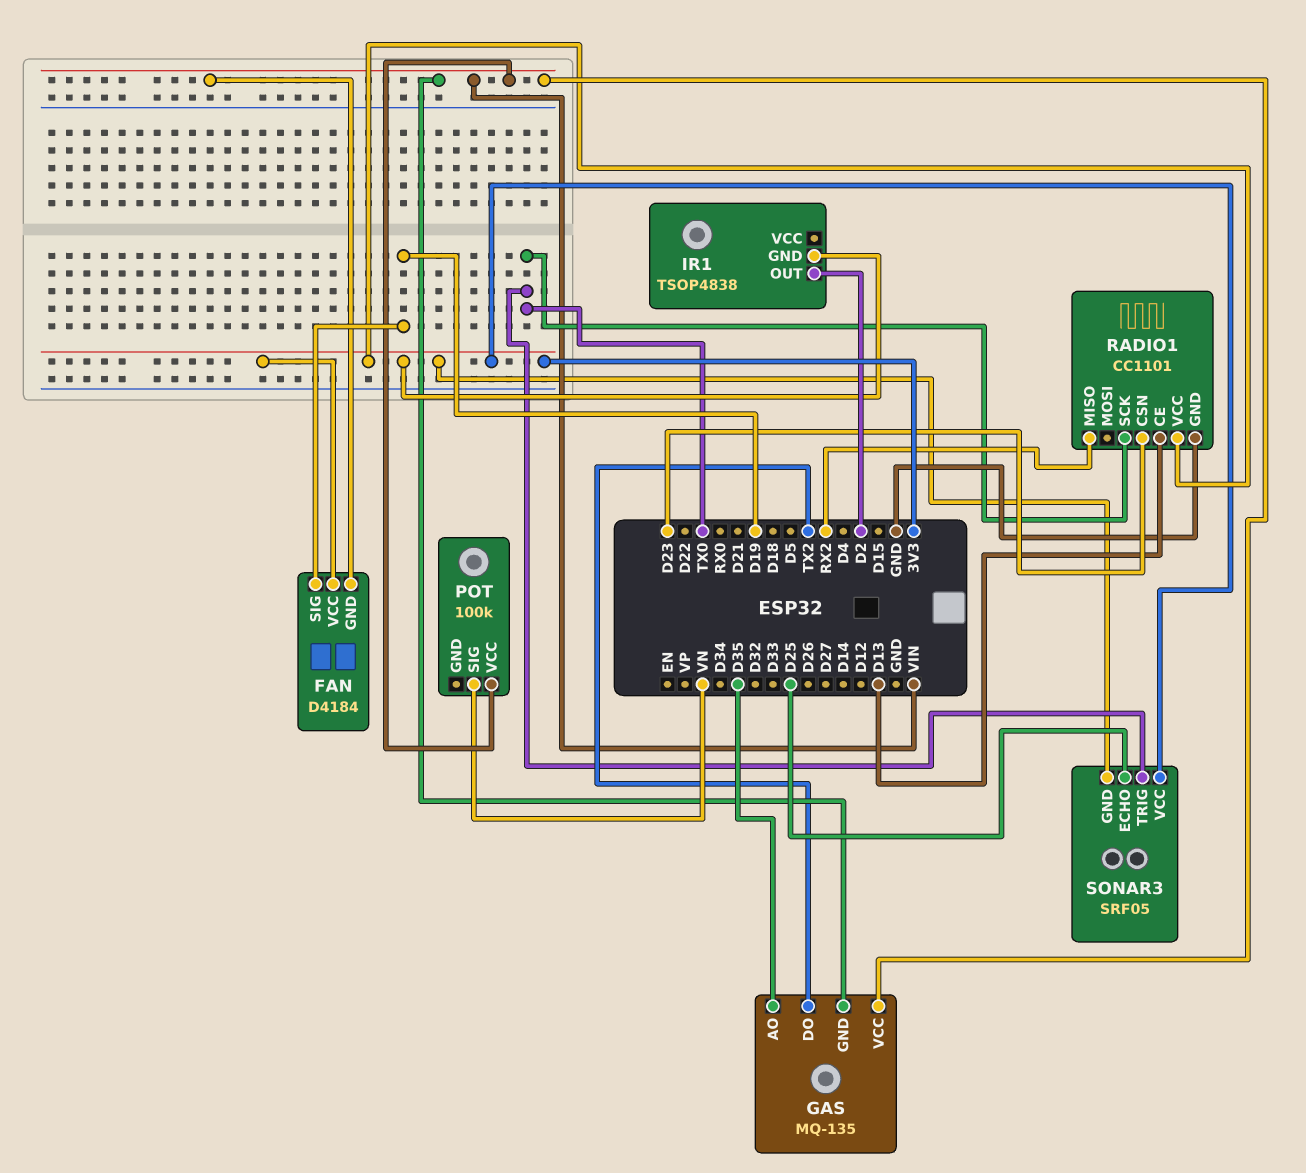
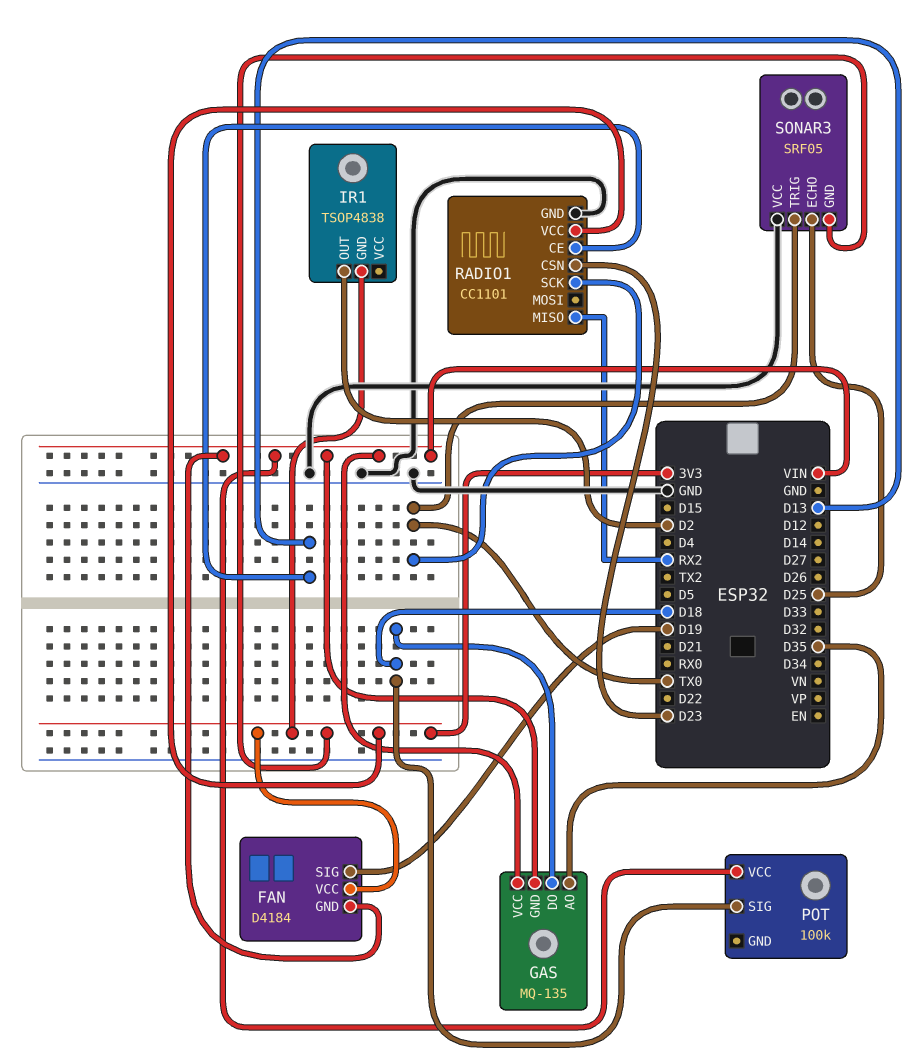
GAS pin DO: TX2 -> D18
POT pin SIG: VN -> D18
SONAR3 pin VCC: 3V3 -> GND

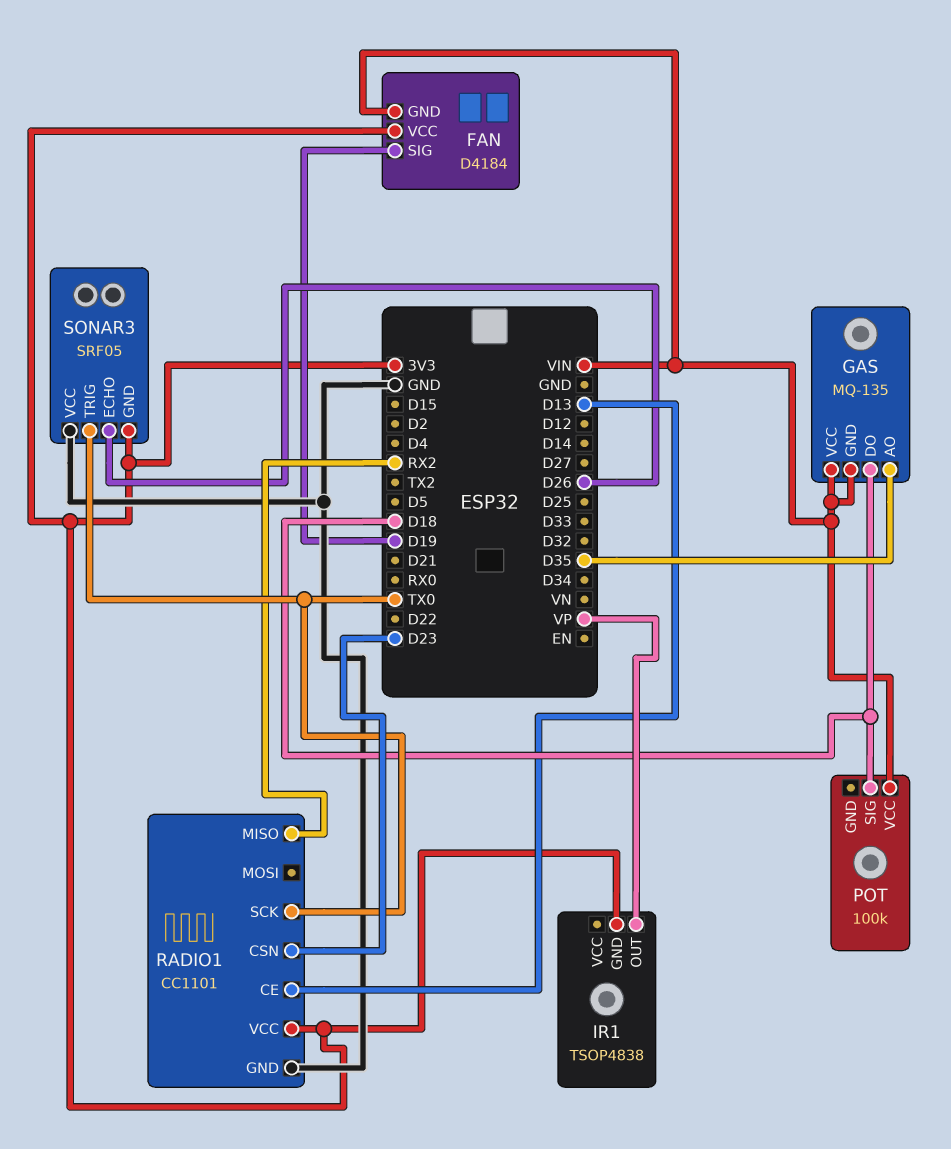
IR1 pin OUT: D2 -> VP
SONAR3 pin ECHO: D25 -> D26

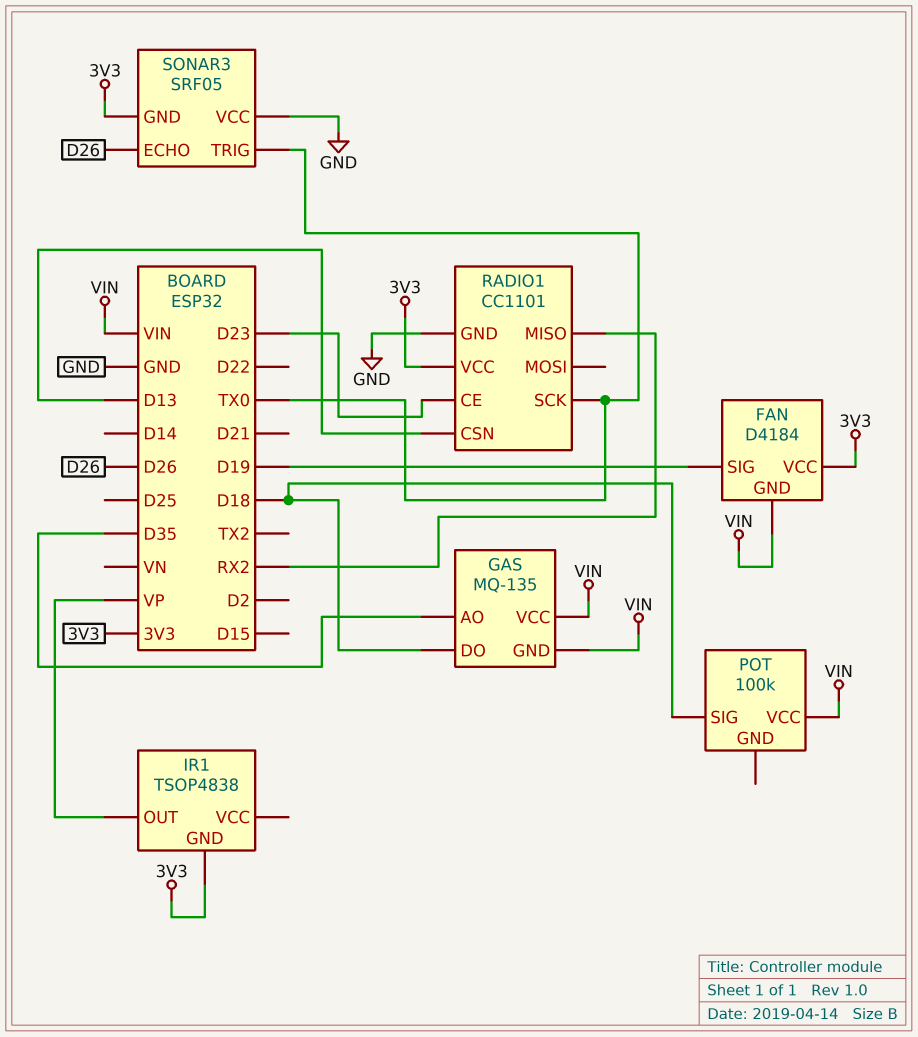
RADIO1 pin CE: D13 -> D23
RADIO1 pin CSN: D23 -> D13

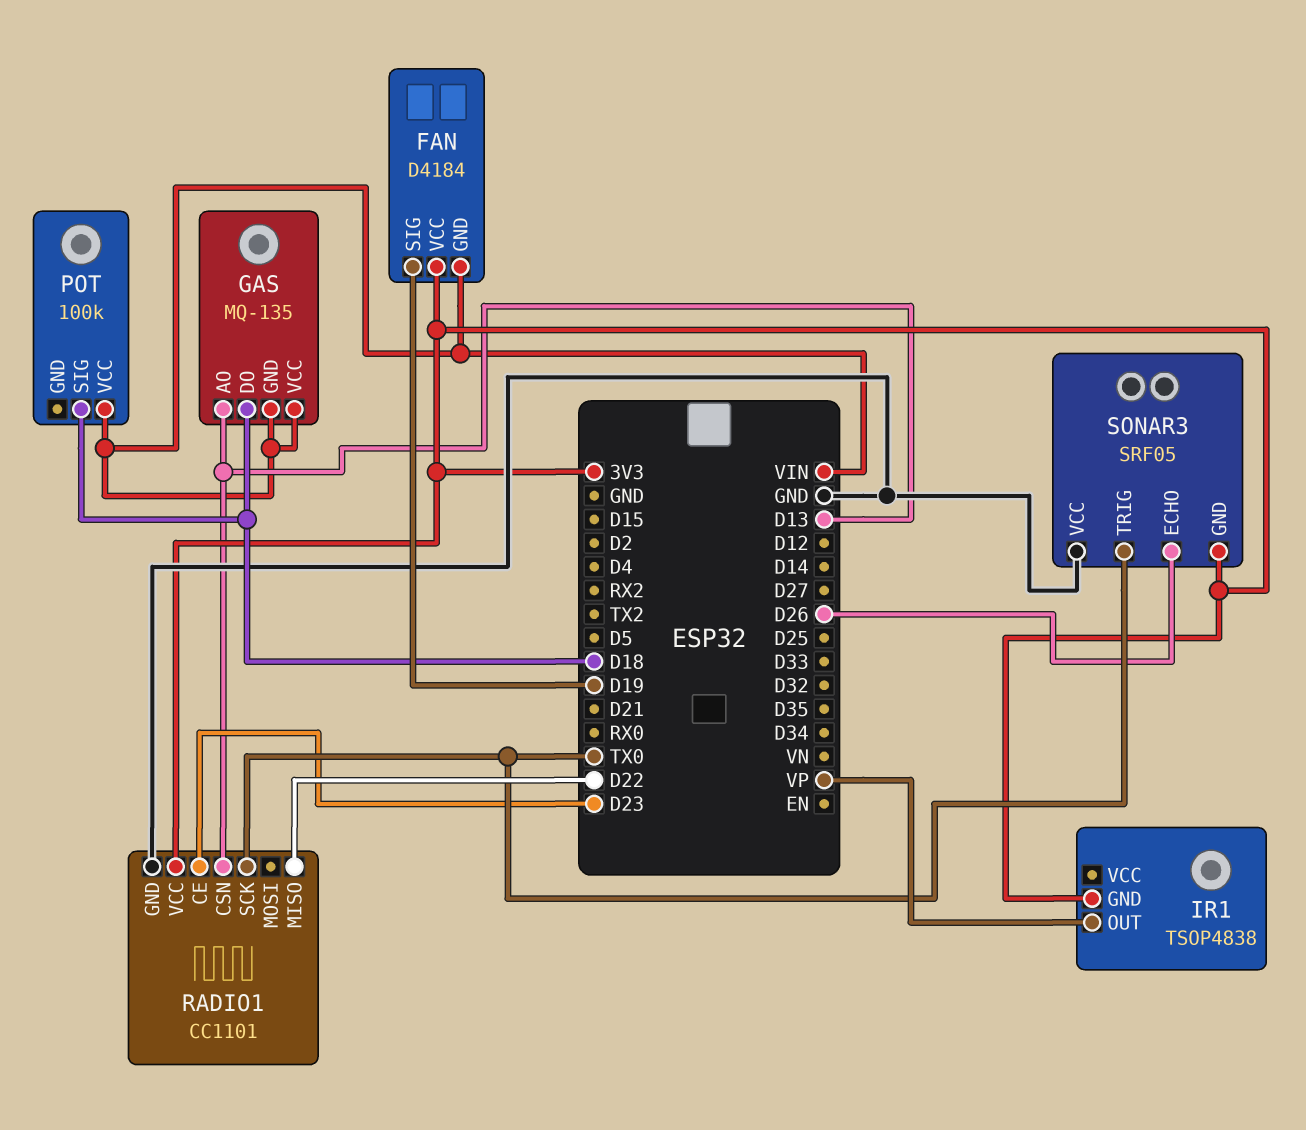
GAS pin AO: D35 -> D13
RADIO1 pin MISO: RX2 -> D22

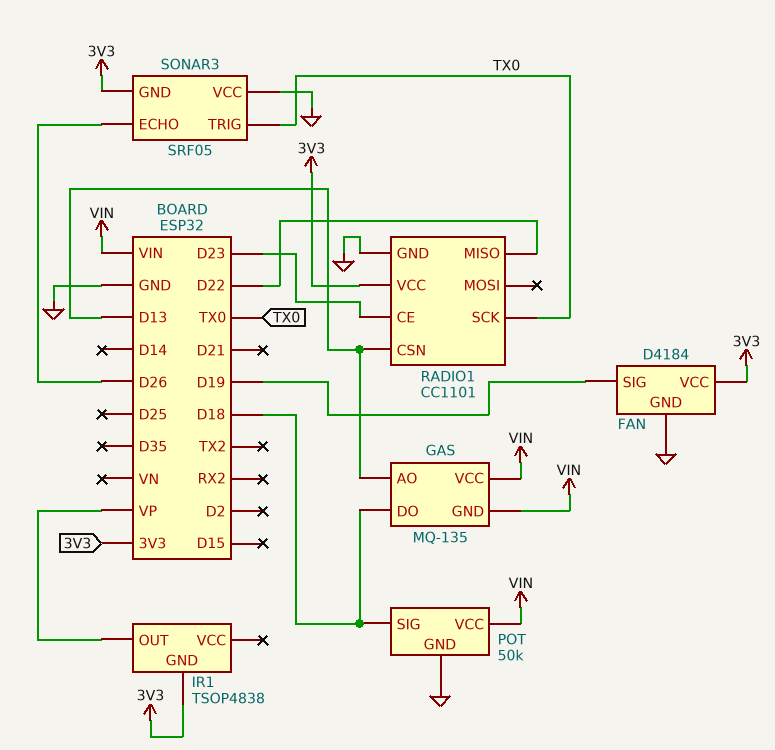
FAN pin GND: VIN -> GND
POT: 100k -> 50k
POT pin GND: none -> GND

